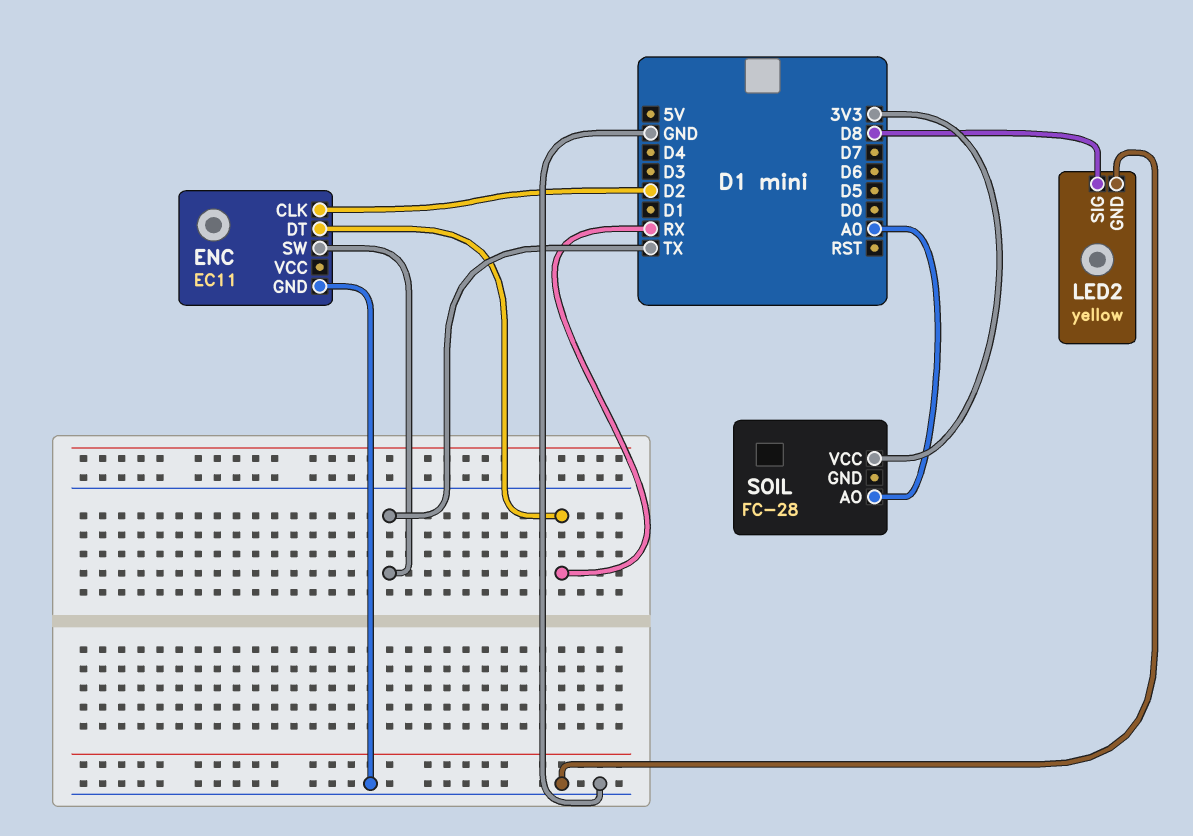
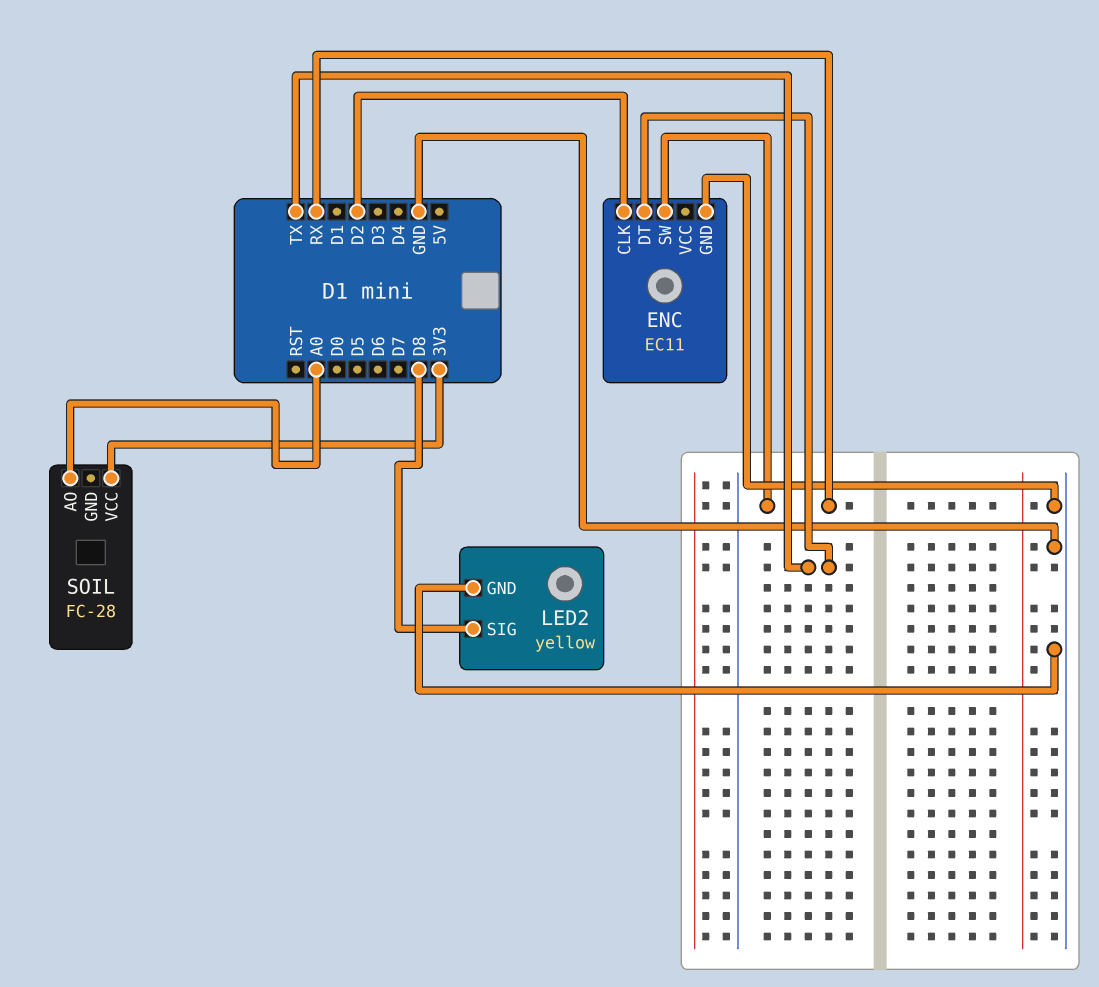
ENC pin DT: RX -> TX
ENC pin SW: TX -> RX

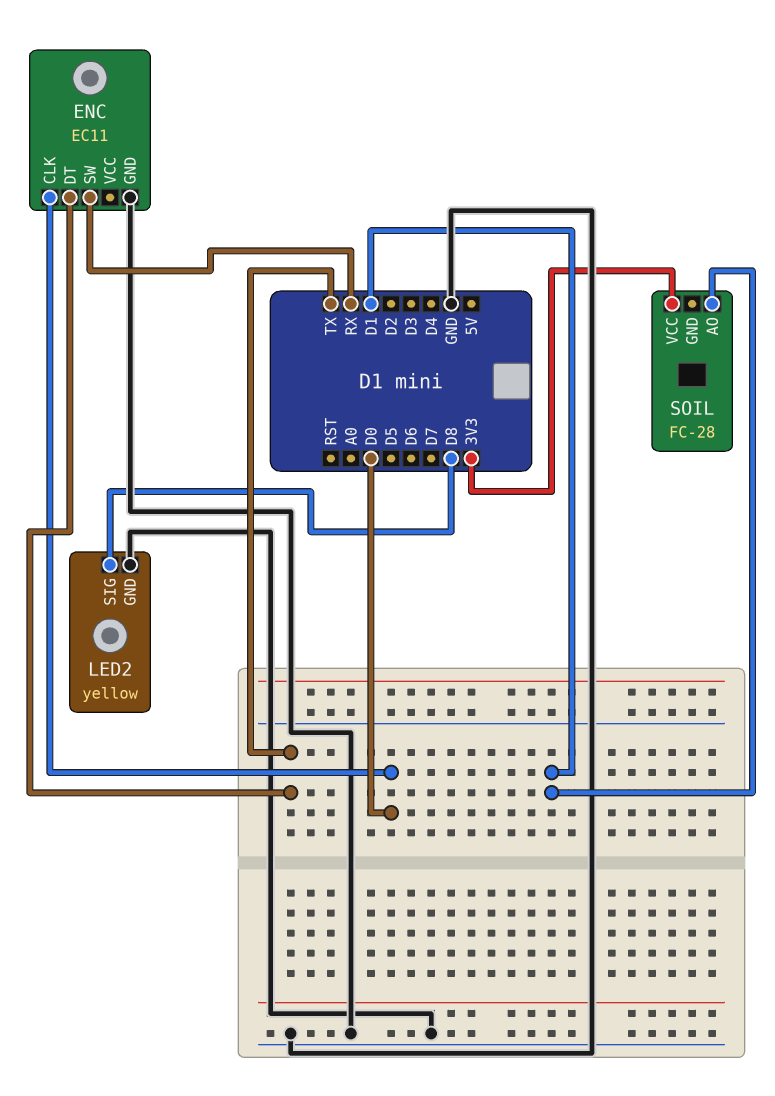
ENC pin CLK: D2 -> D0
SOIL pin AO: A0 -> D1

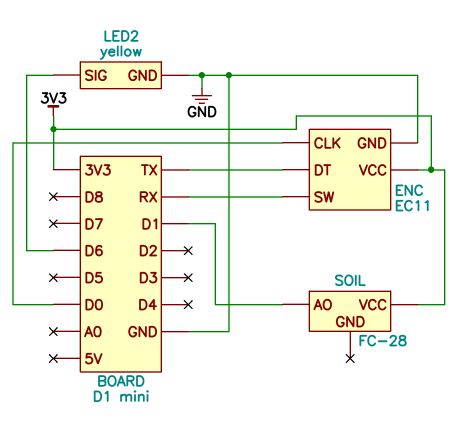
ENC pin VCC: none -> 3V3
LED2 pin SIG: D8 -> D6

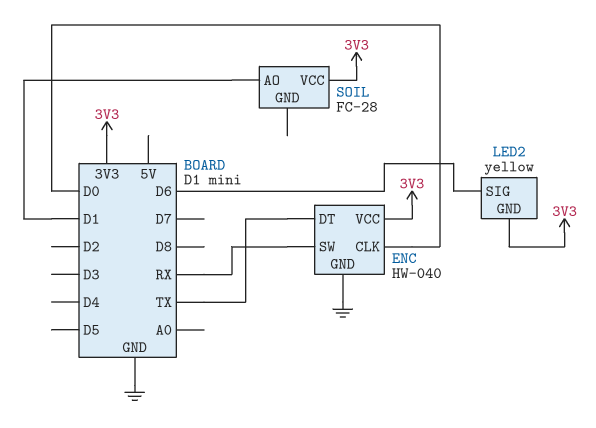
ENC: EC11 -> HW-040
LED2 pin GND: GND -> 3V3

